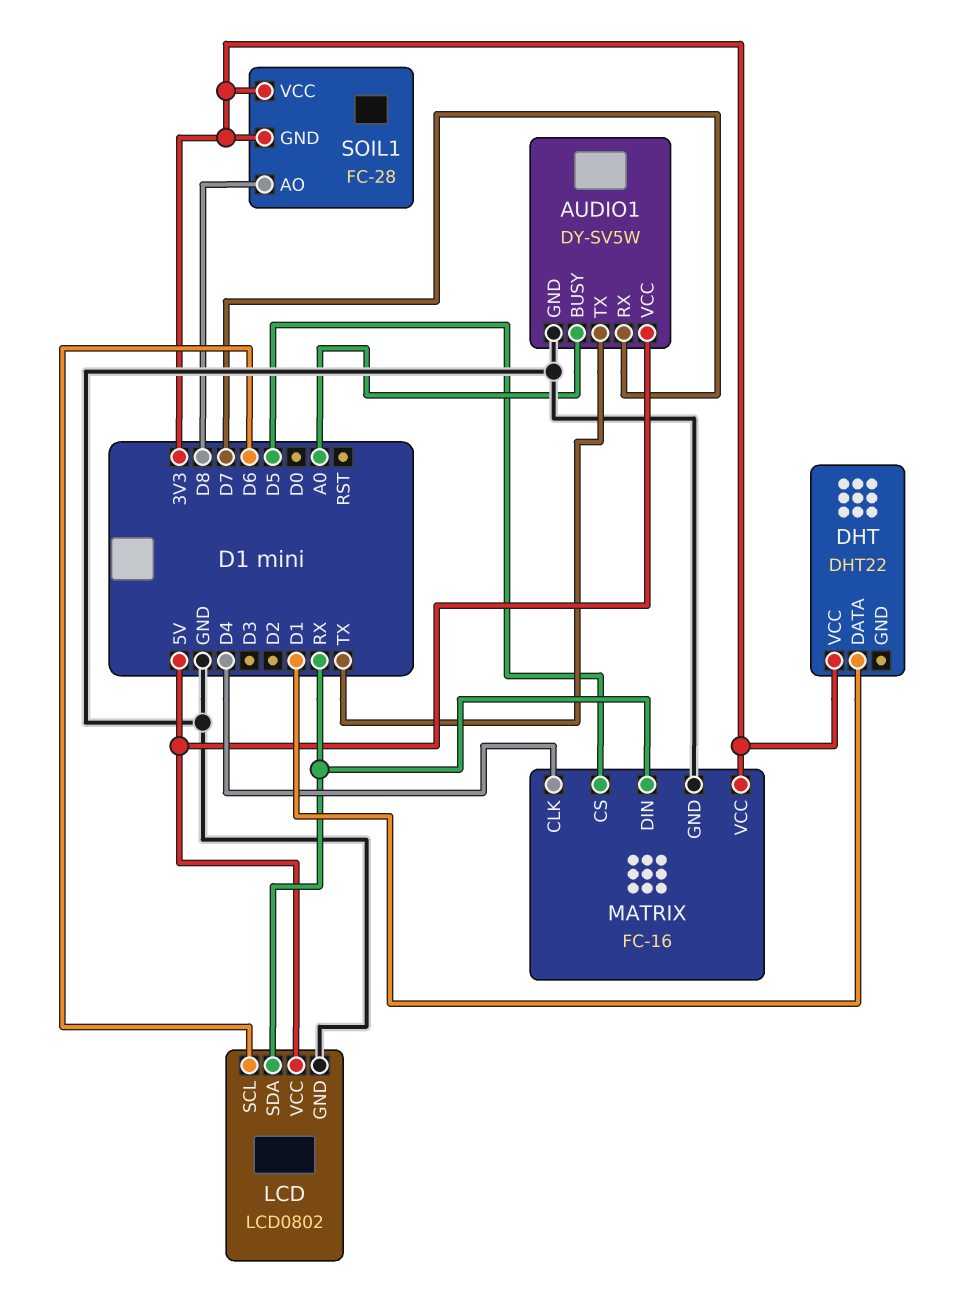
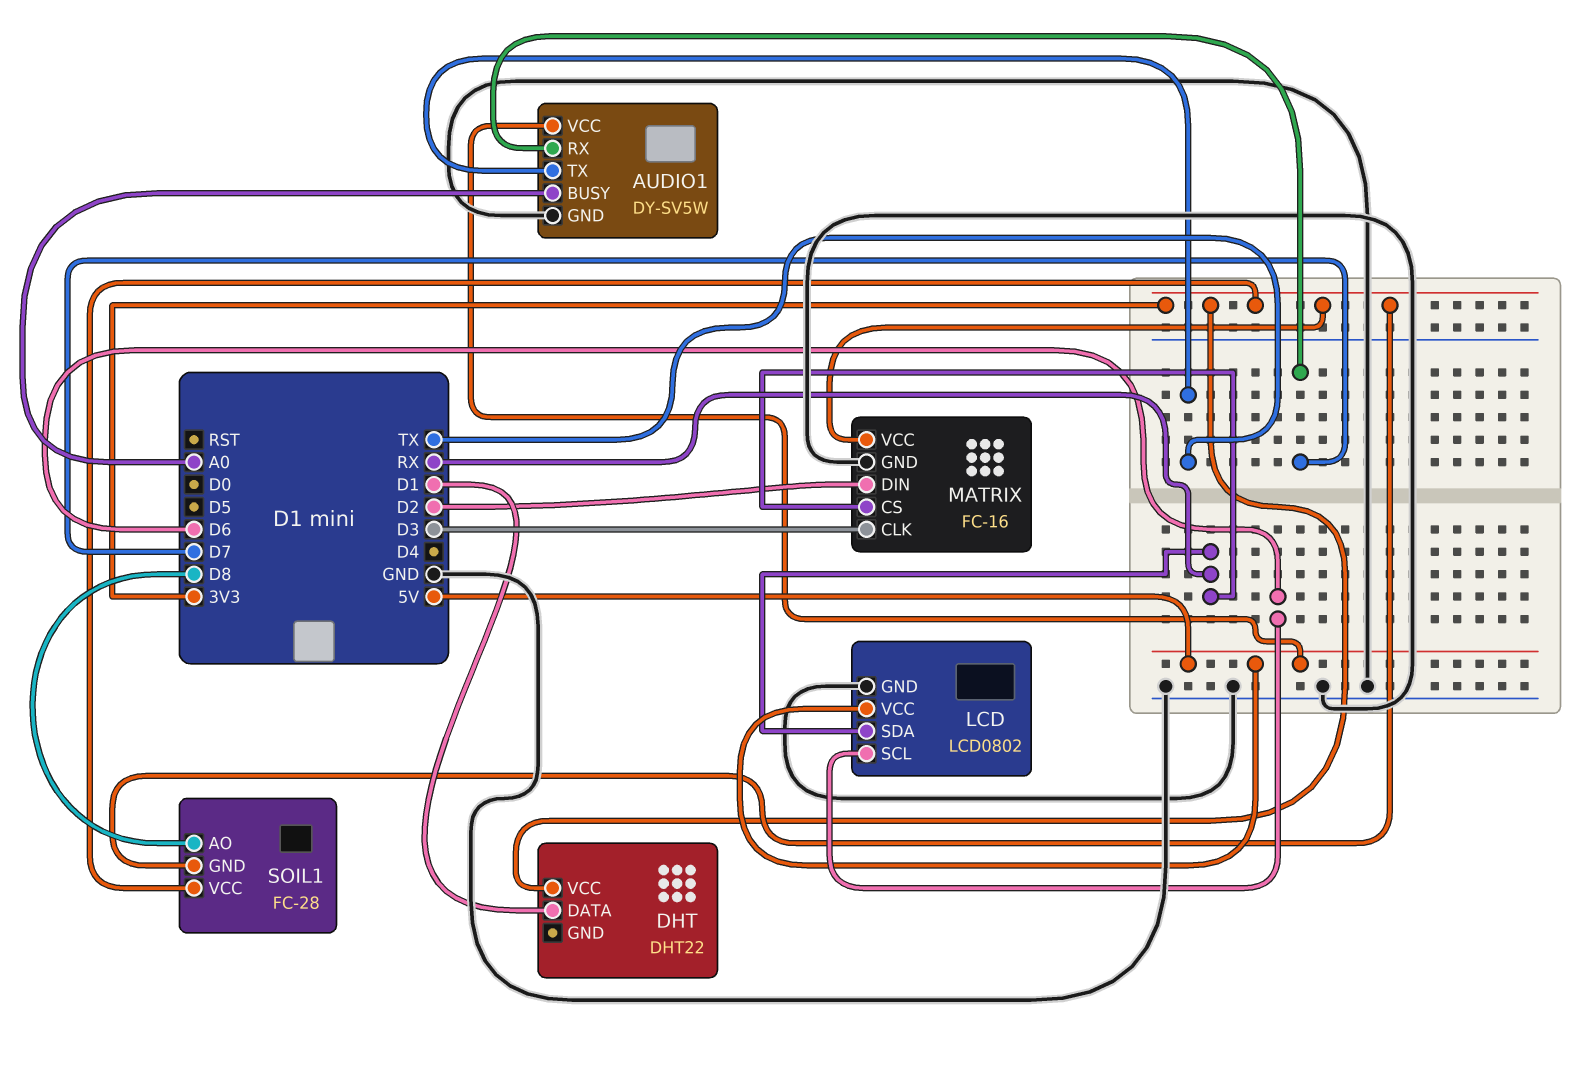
MATRIX pin CLK: D4 -> D3
MATRIX pin CS: D5 -> RX
MATRIX pin DIN: RX -> D2

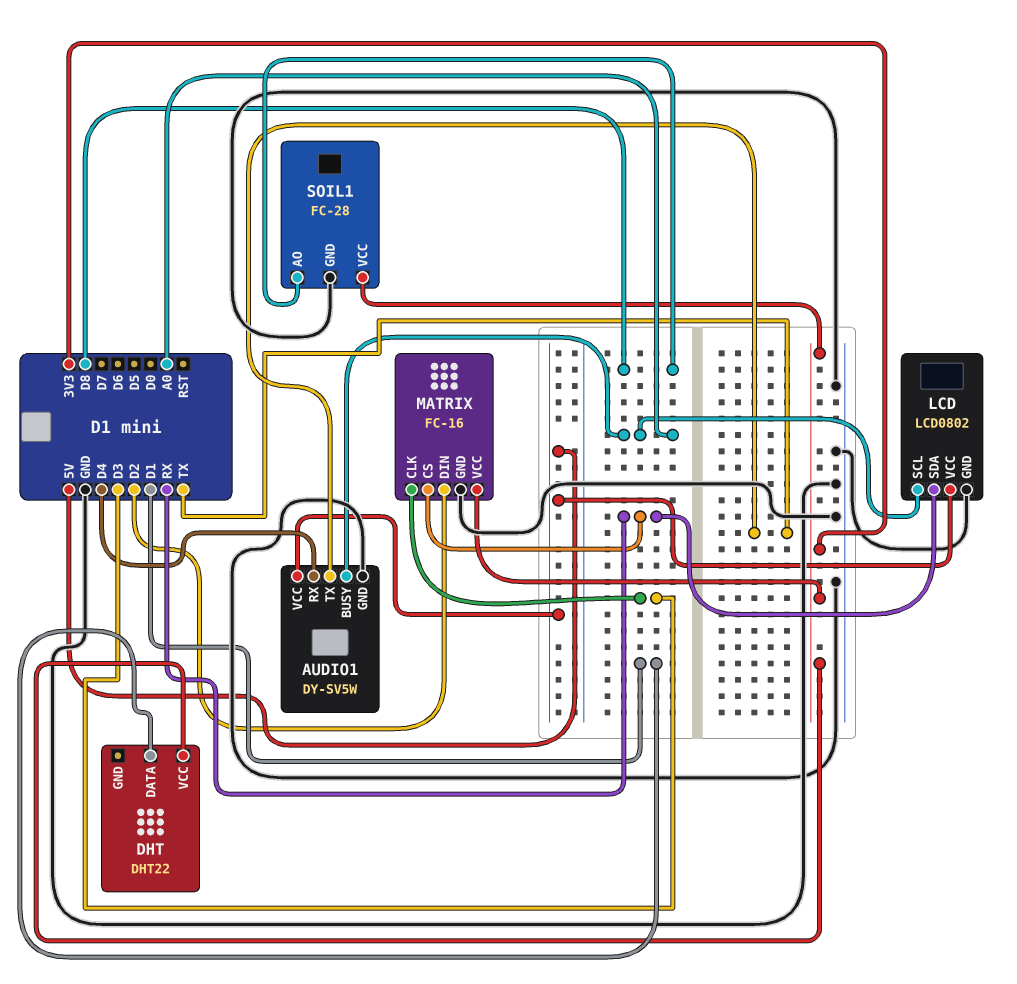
AUDIO1 pin RX: D7 -> D4
LCD pin SCL: D6 -> A0
SOIL1 pin GND: 3V3 -> GND

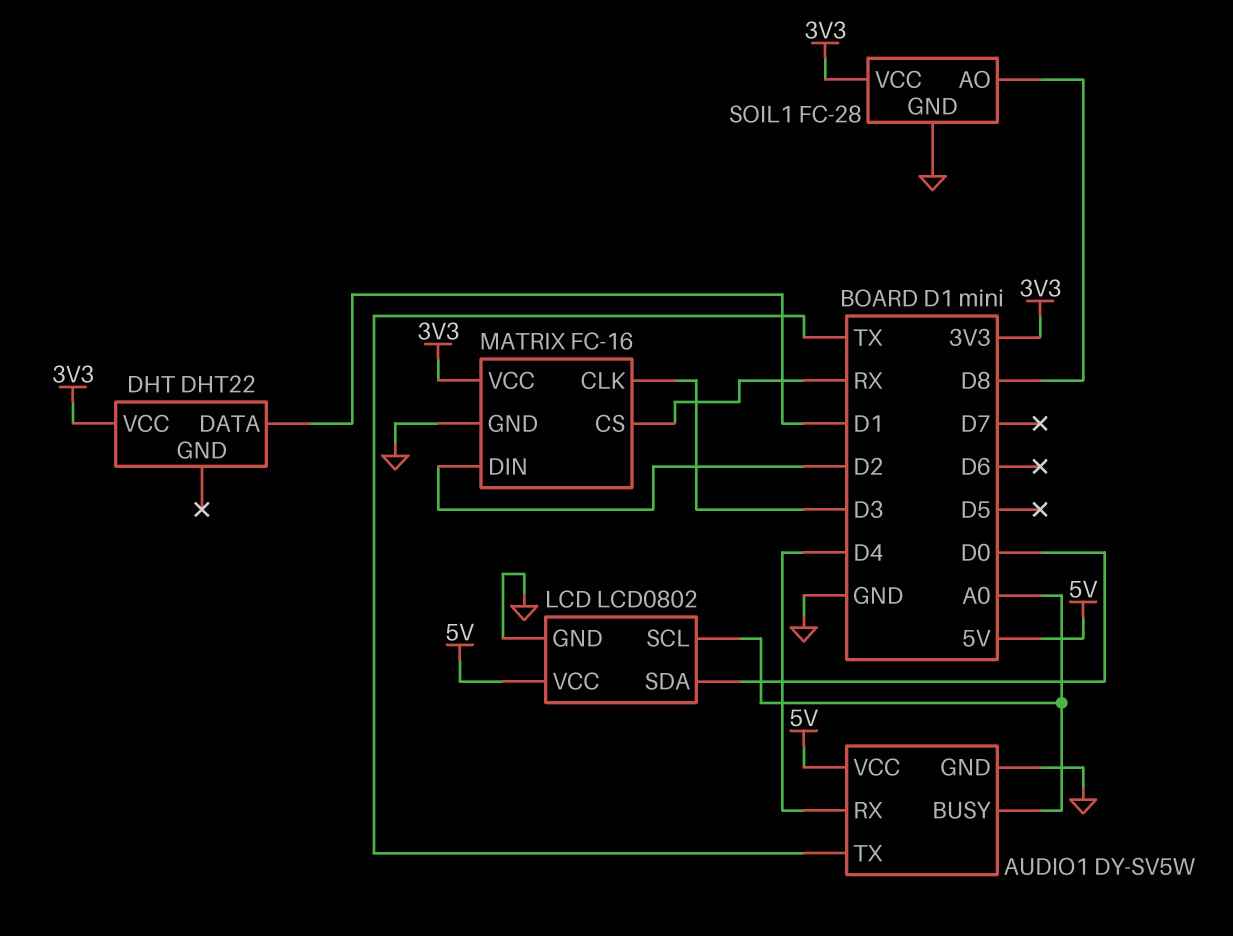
LCD pin SDA: RX -> D0

